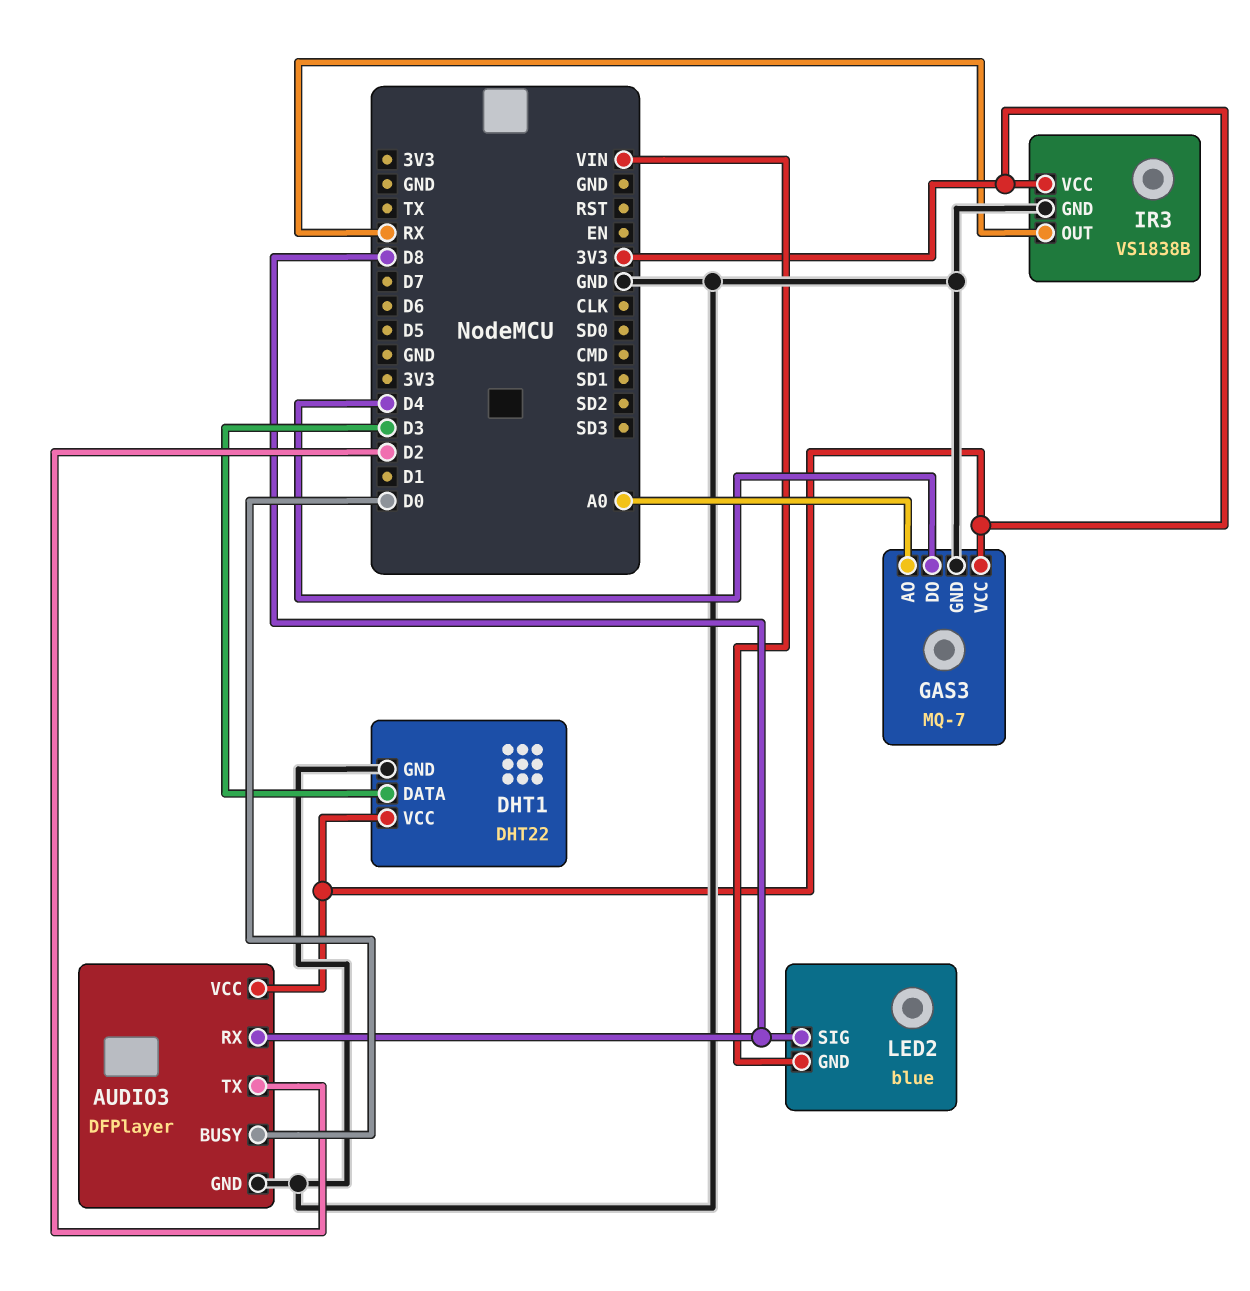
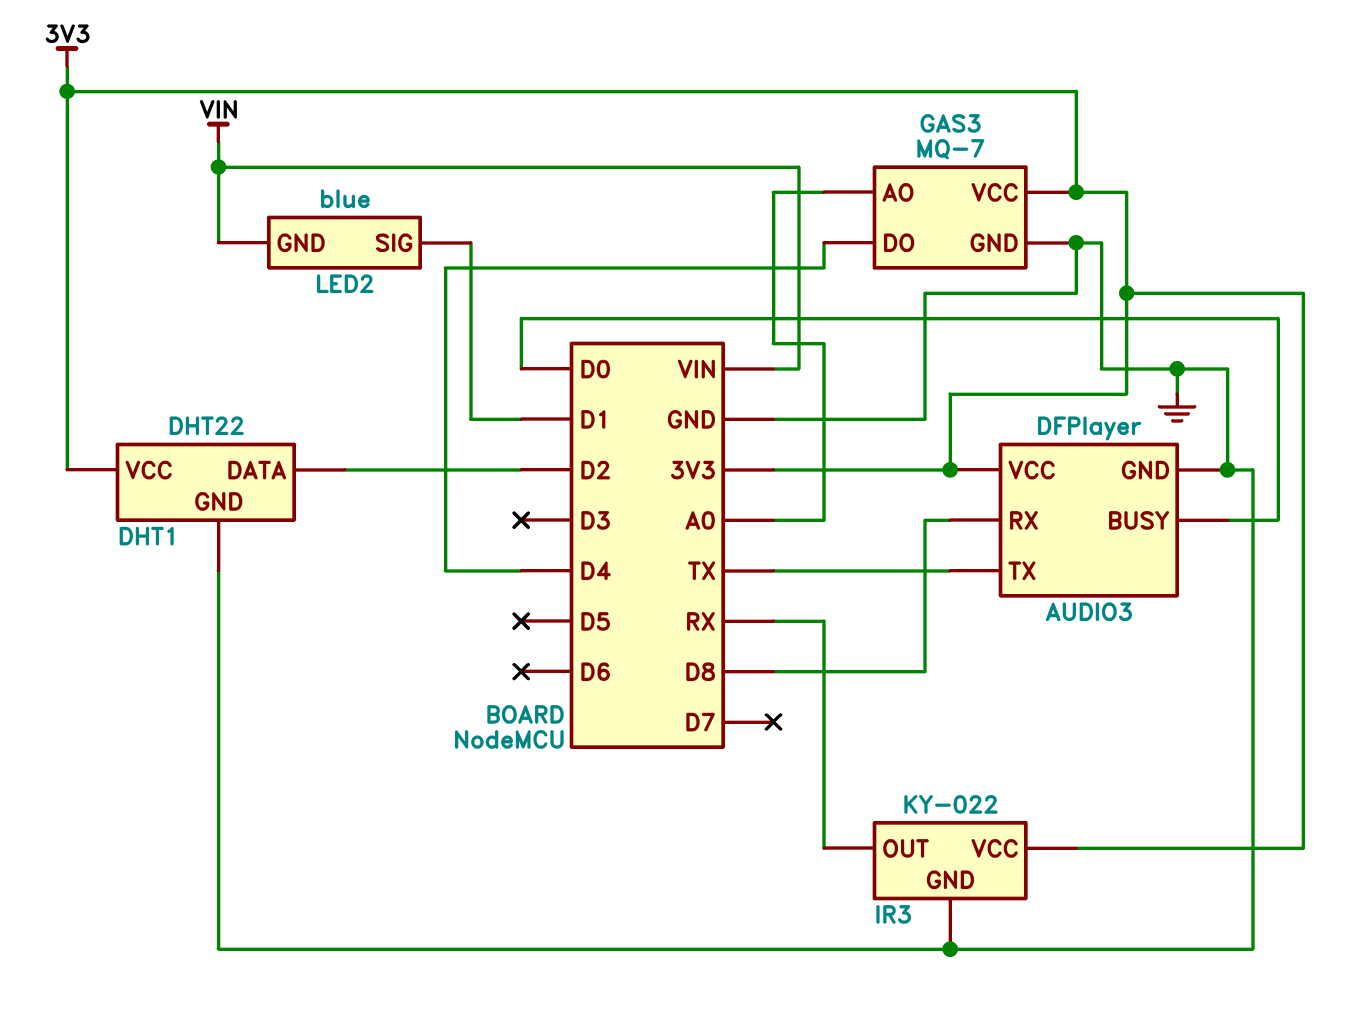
AUDIO3 pin TX: D2 -> TX
DHT1 pin DATA: D3 -> D2
IR3: VS1838B -> KY-022
LED2 pin SIG: D8 -> D1

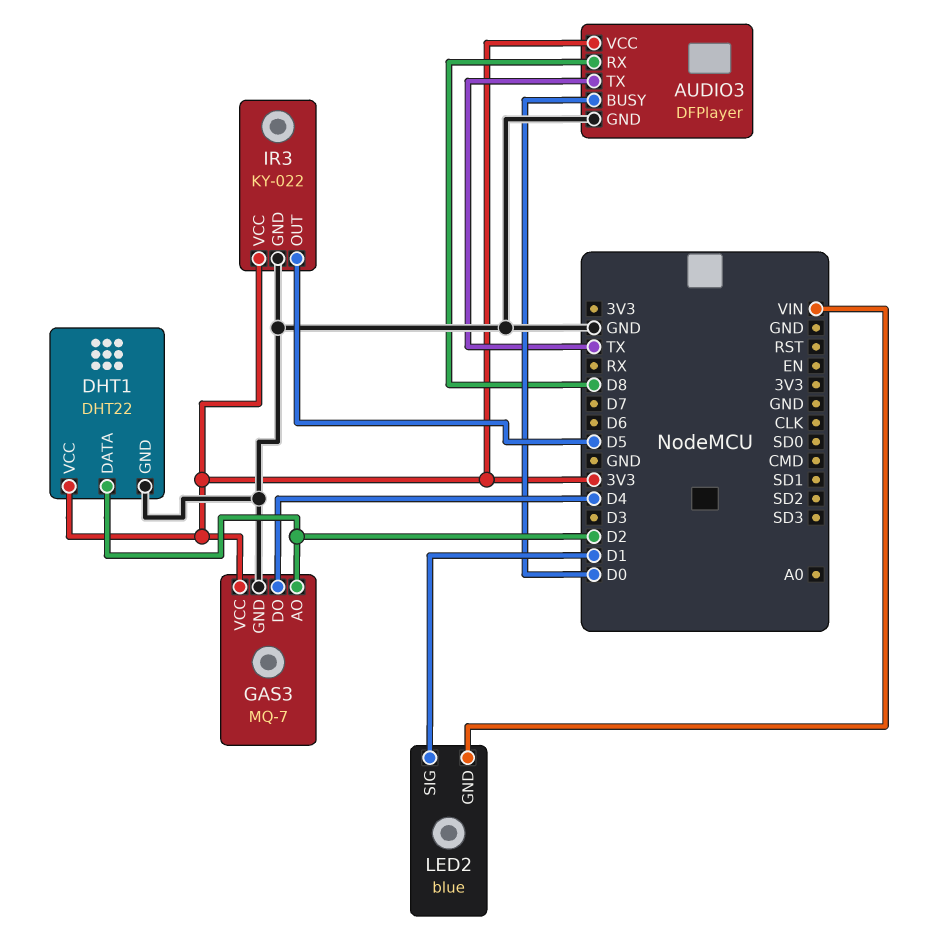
GAS3 pin AO: A0 -> D2
IR3 pin OUT: RX -> D5

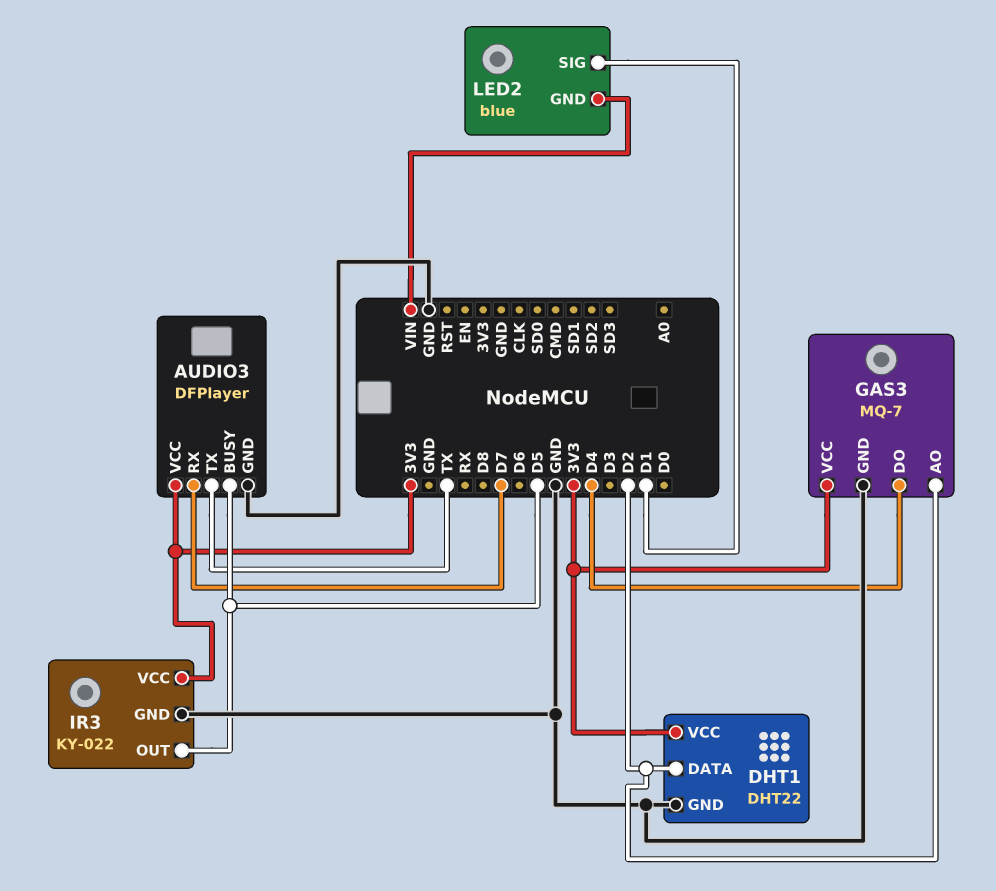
AUDIO3 pin BUSY: D0 -> D5
AUDIO3 pin RX: D8 -> D7

